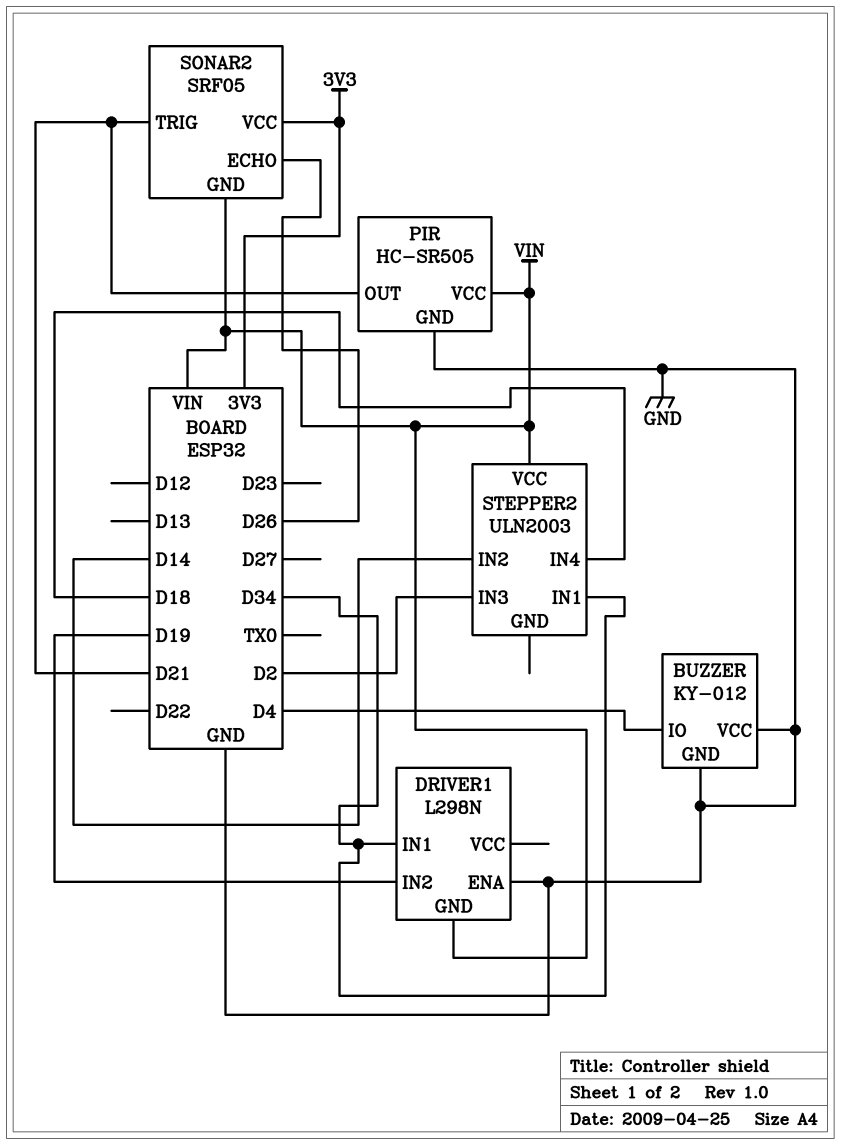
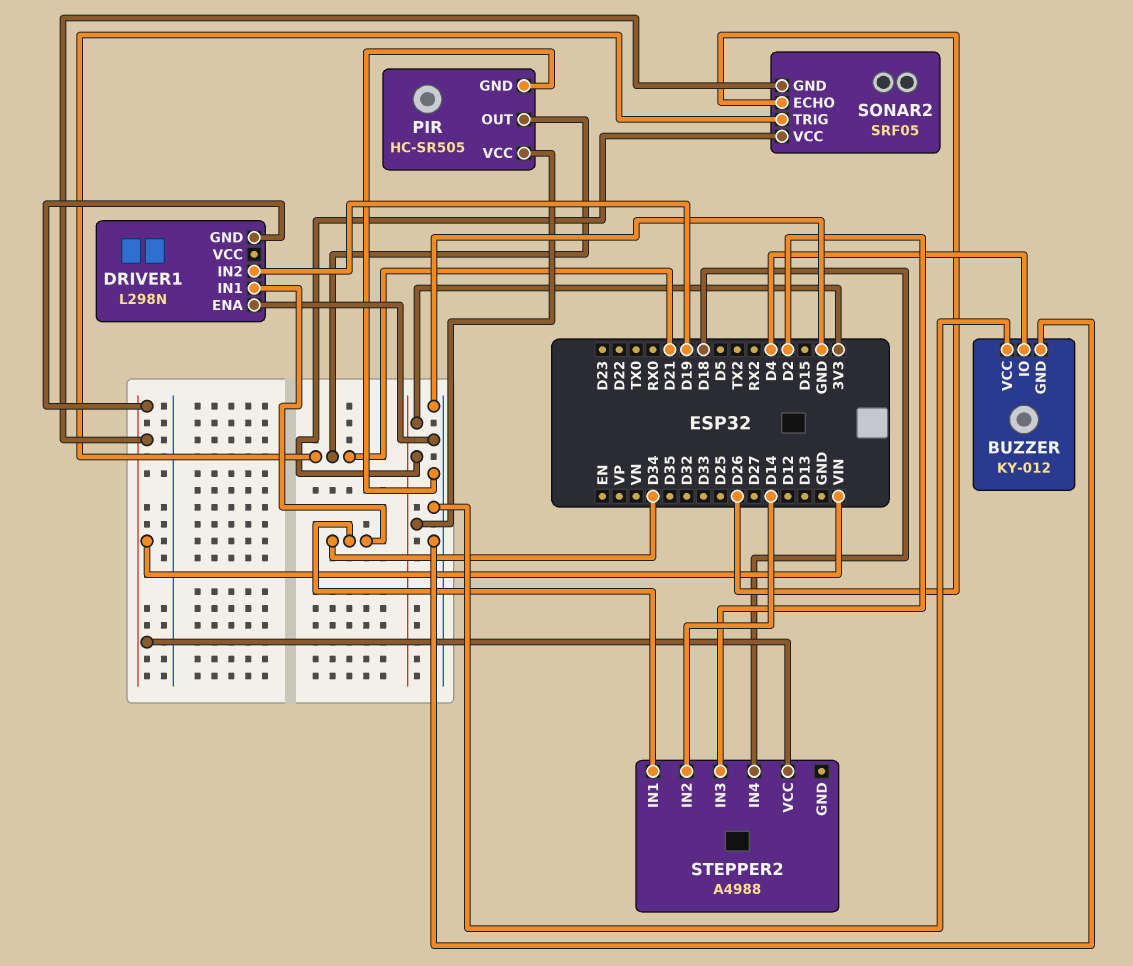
PIR pin VCC: VIN -> 3V3
STEPPER2: ULN2003 -> A4988

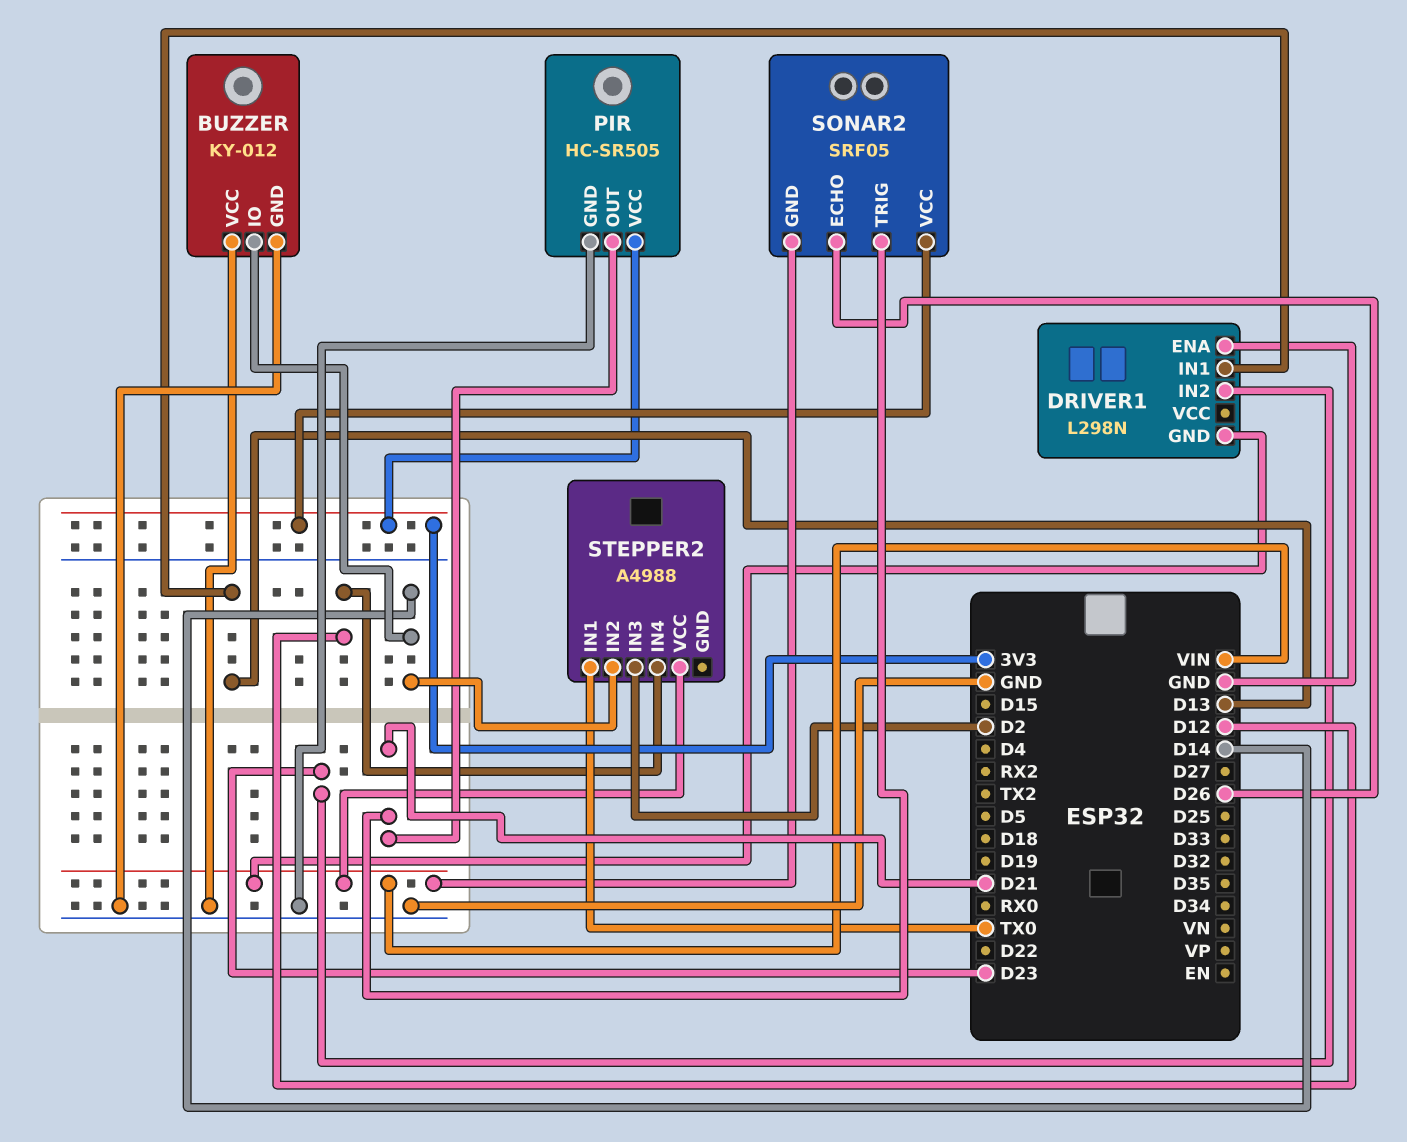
BUZZER pin IO: D4 -> D14
DRIVER1 pin IN1: D34 -> D13
DRIVER1 pin IN2: D19 -> D23
STEPPER2 pin IN1: D34 -> TX0
STEPPER2 pin IN4: D18 -> D12

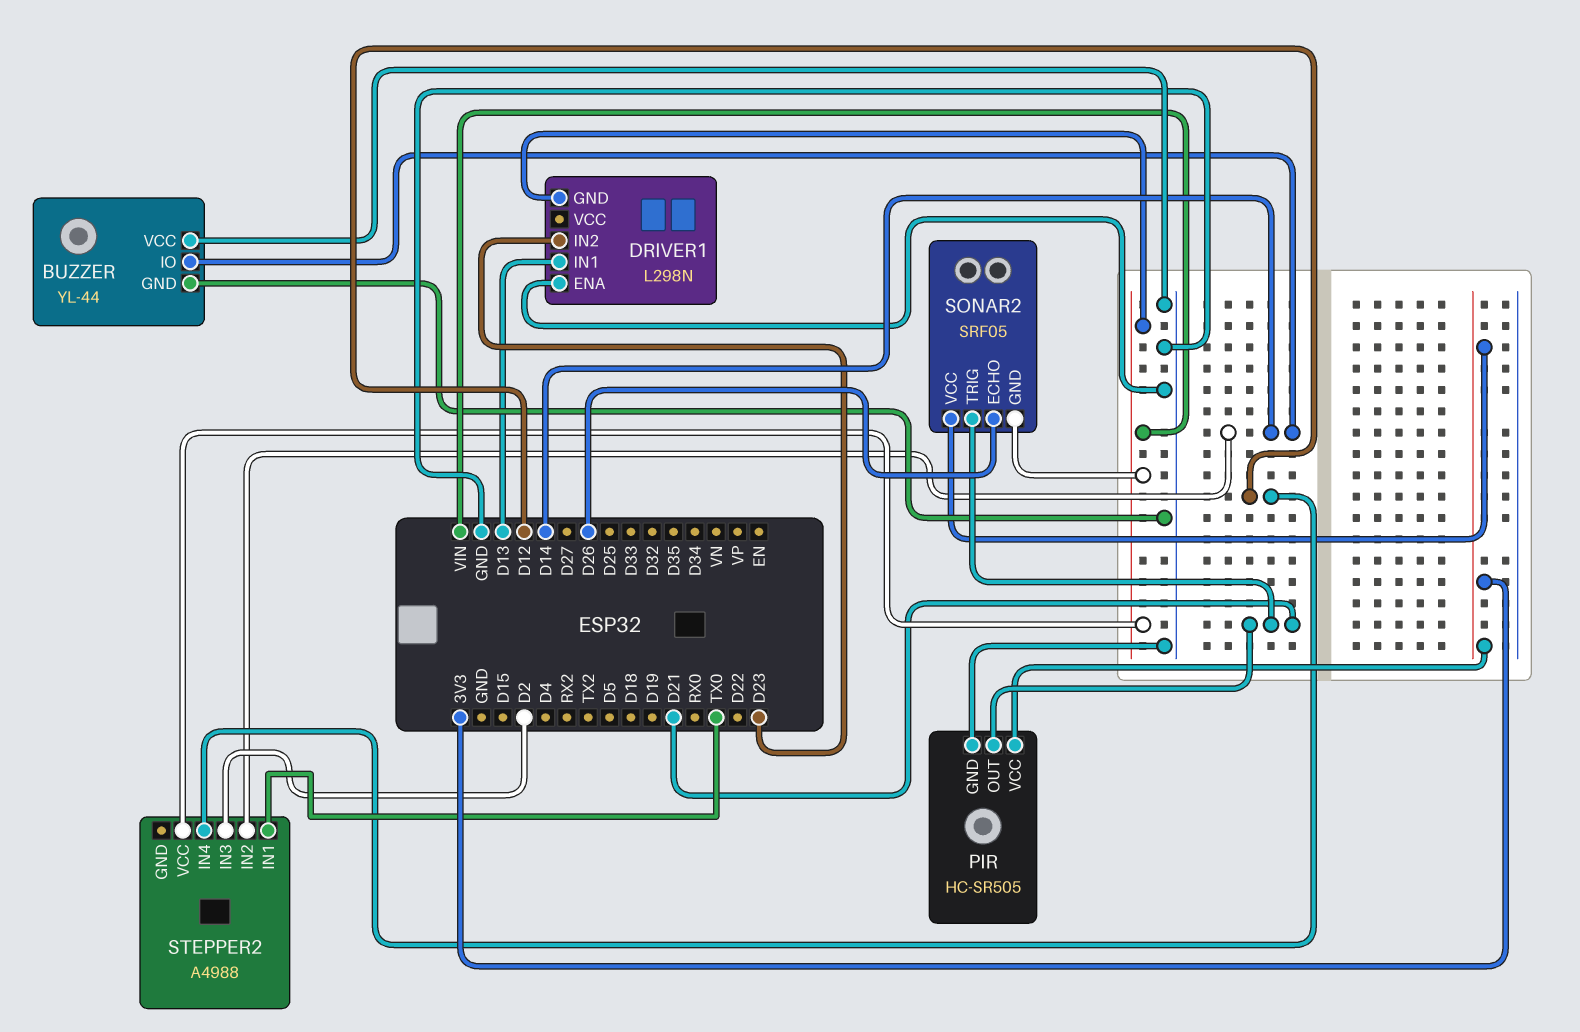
BUZZER: KY-012 -> YL-44

